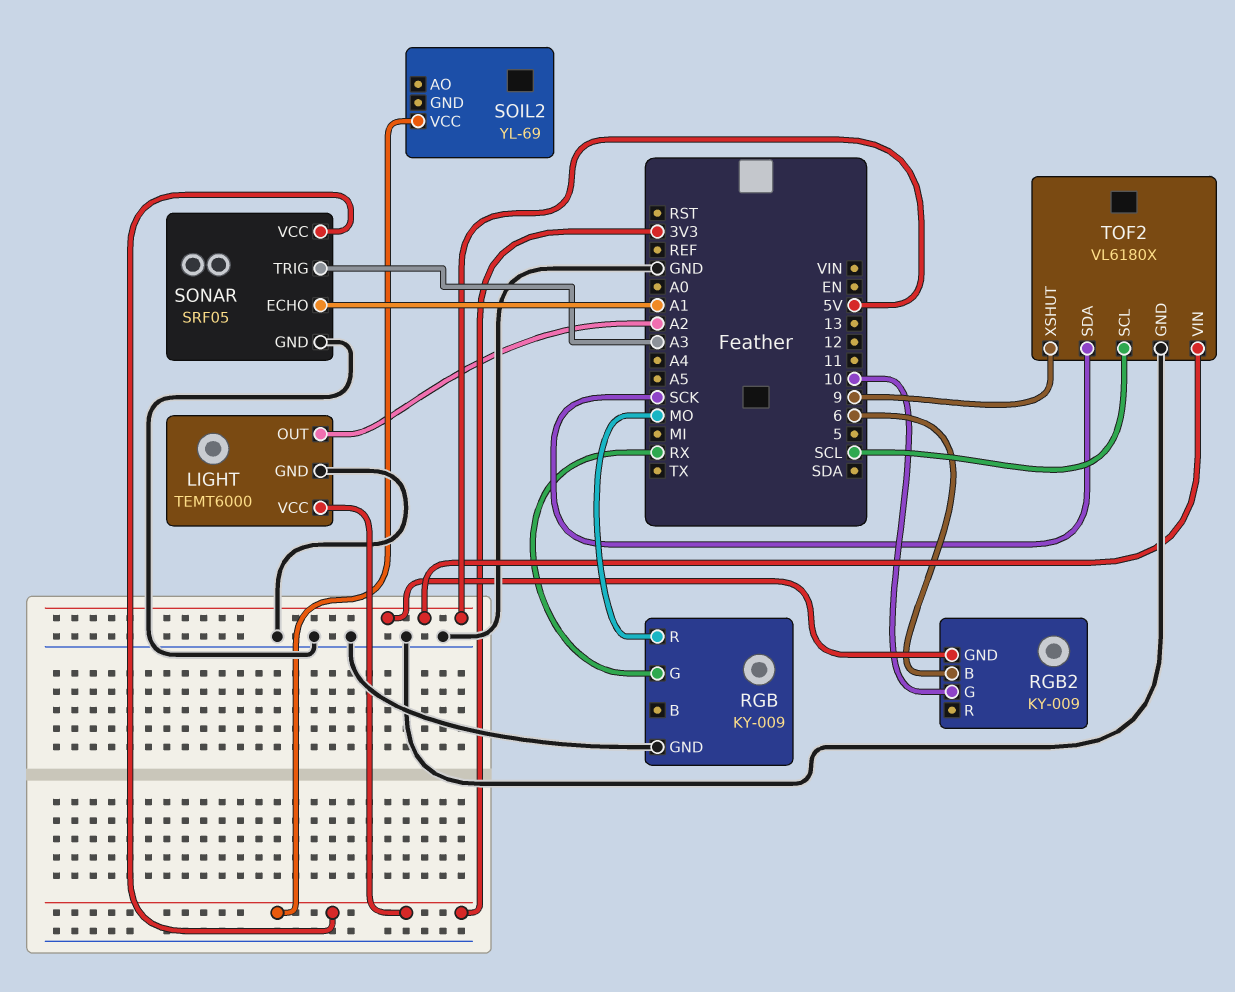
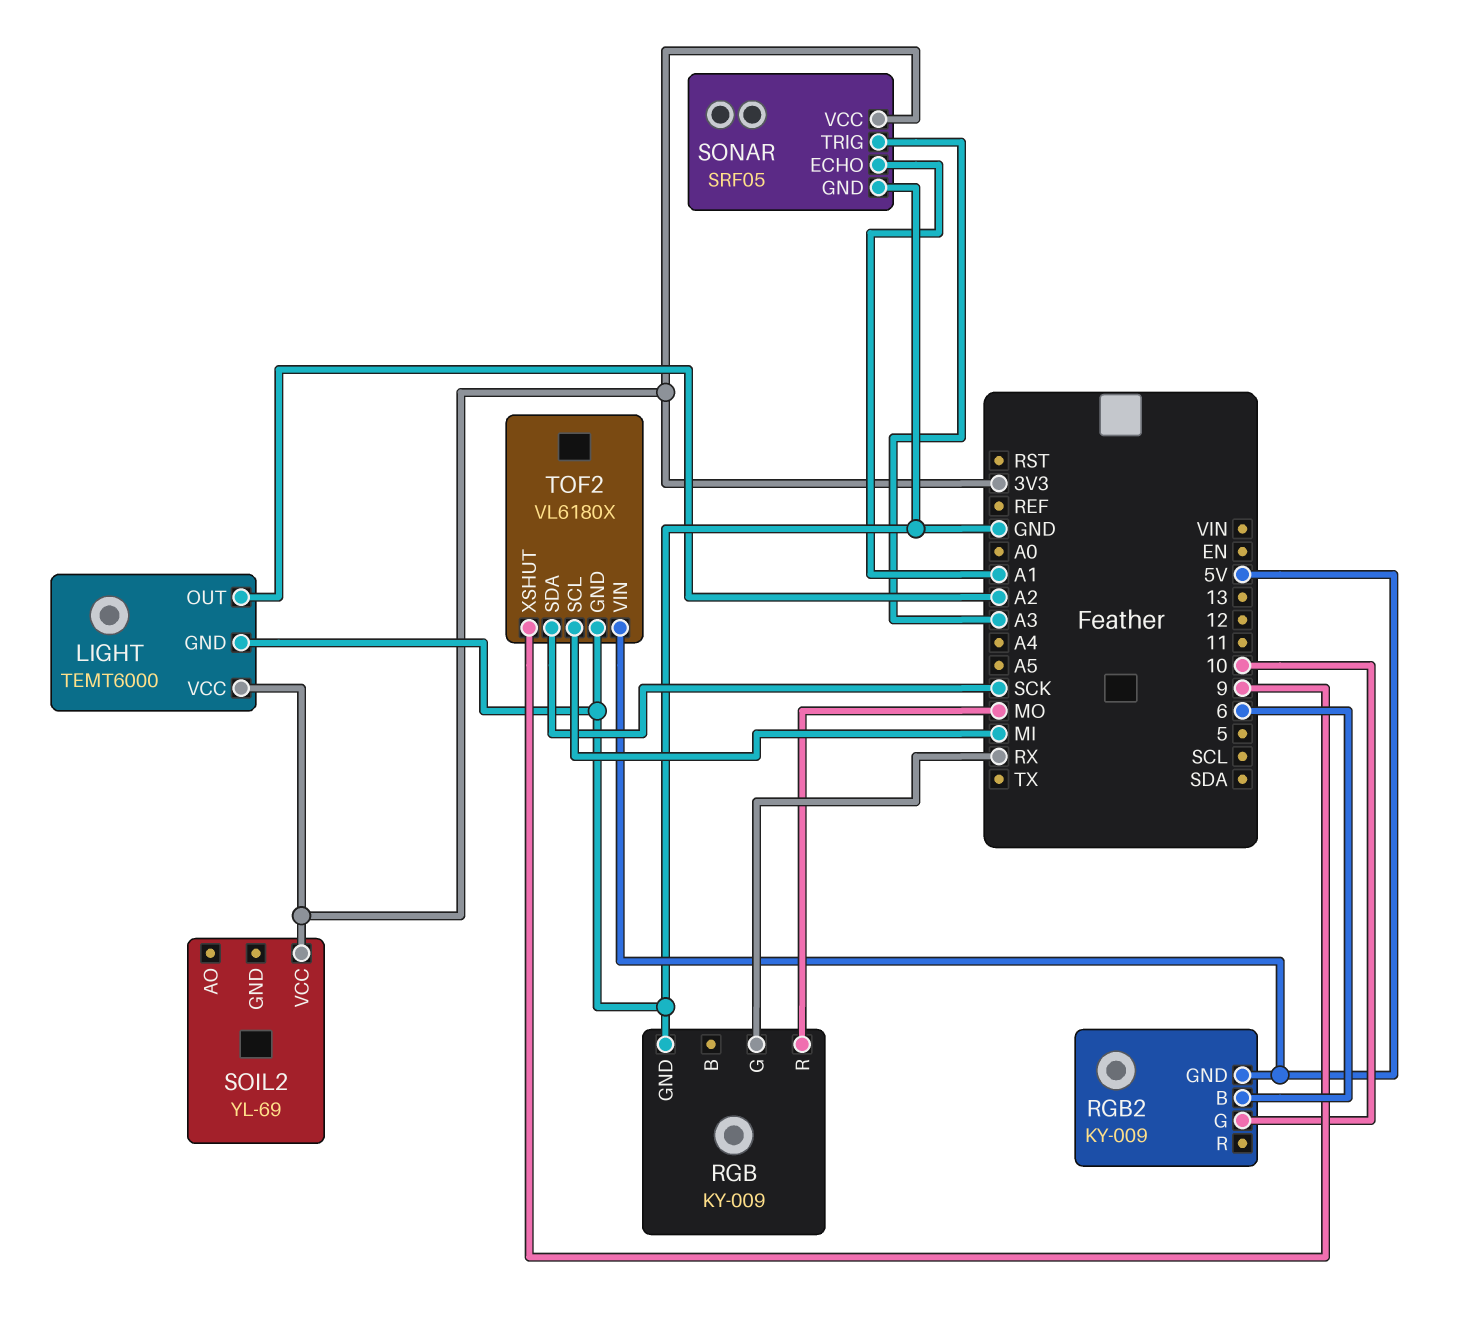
TOF2 pin SCL: SCL -> MI

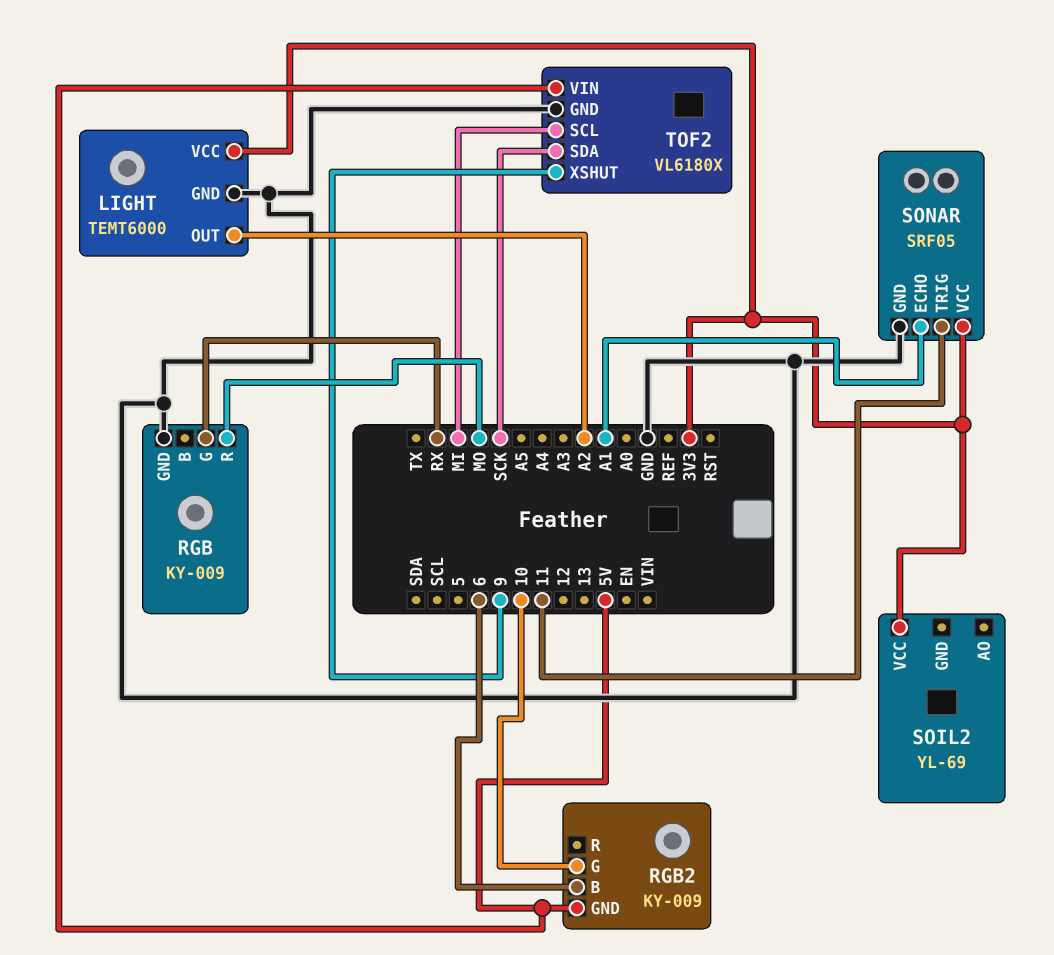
SONAR pin TRIG: A3 -> 11

